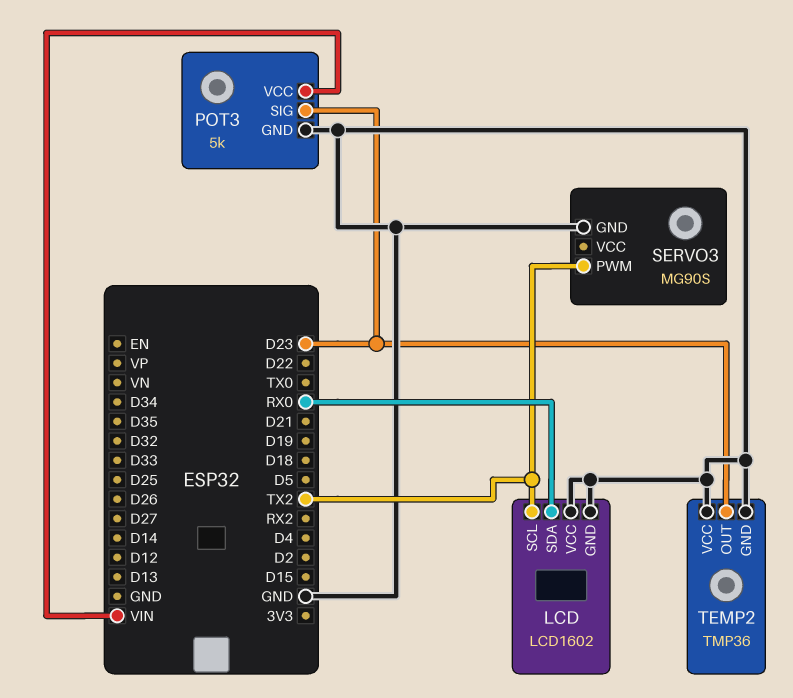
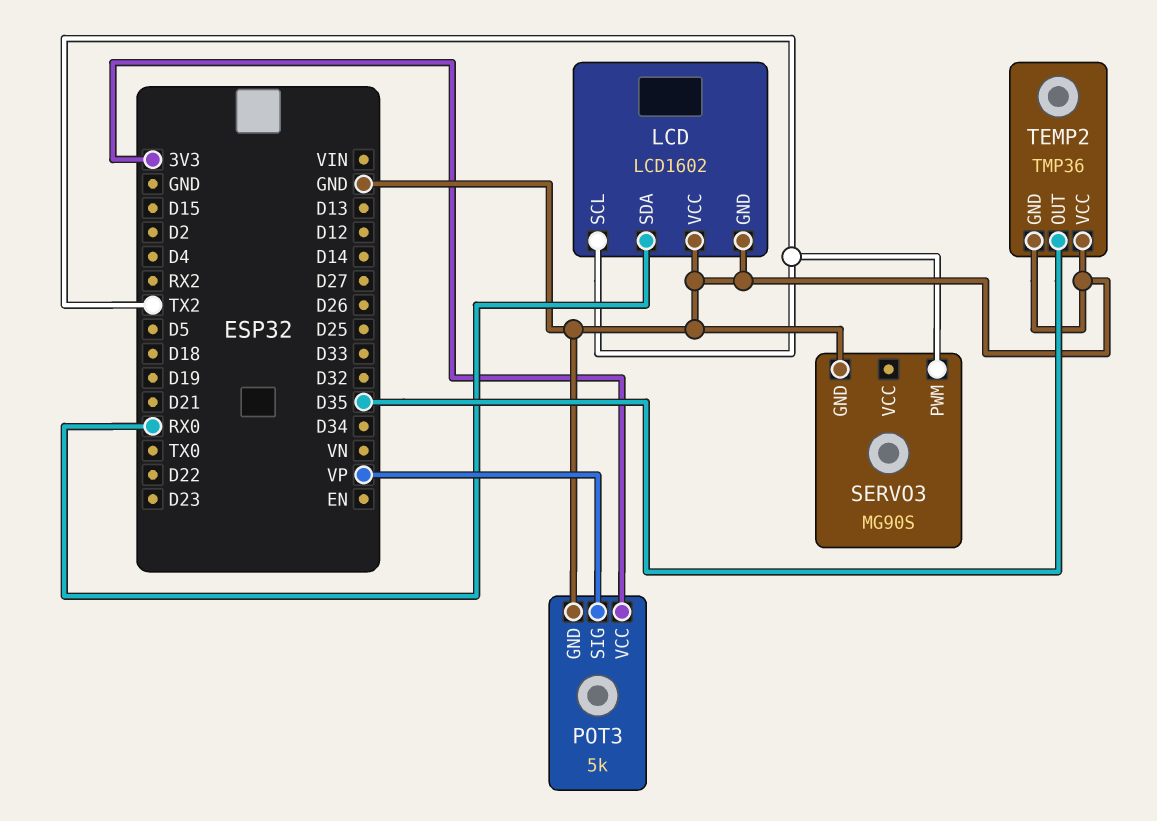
POT3 pin SIG: D23 -> VP
POT3 pin VCC: VIN -> 3V3
TEMP2 pin OUT: D23 -> D35

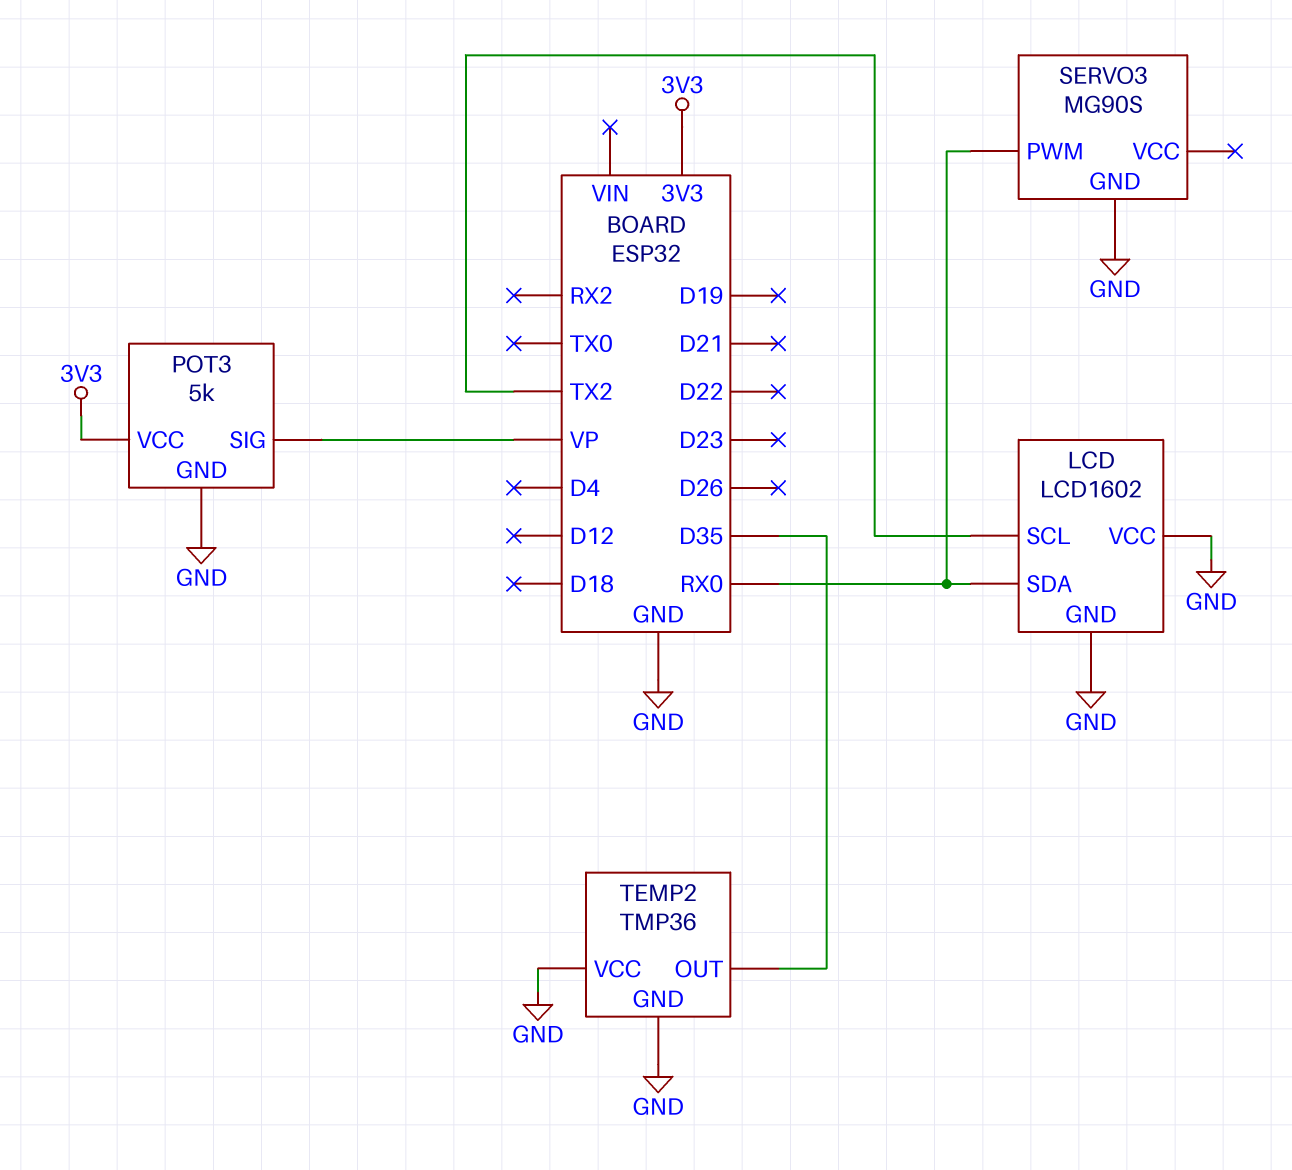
SERVO3 pin PWM: TX2 -> RX0

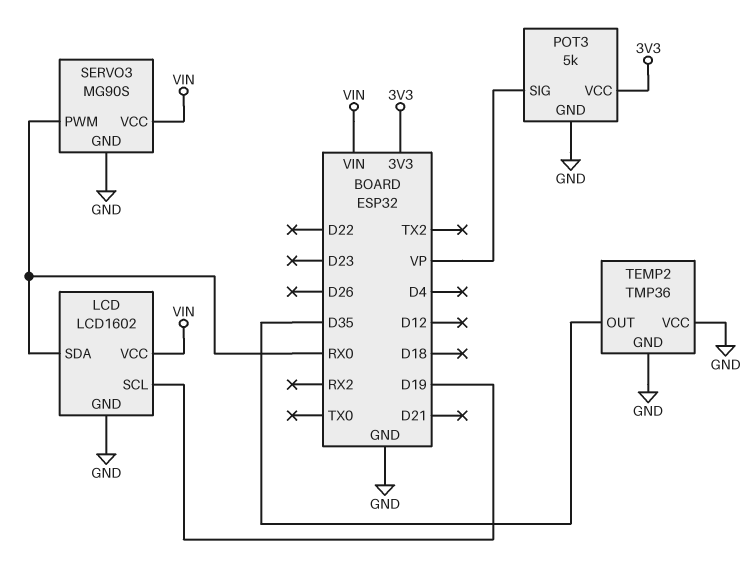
LCD pin SCL: TX2 -> D19
LCD pin VCC: GND -> VIN
SERVO3 pin VCC: none -> VIN

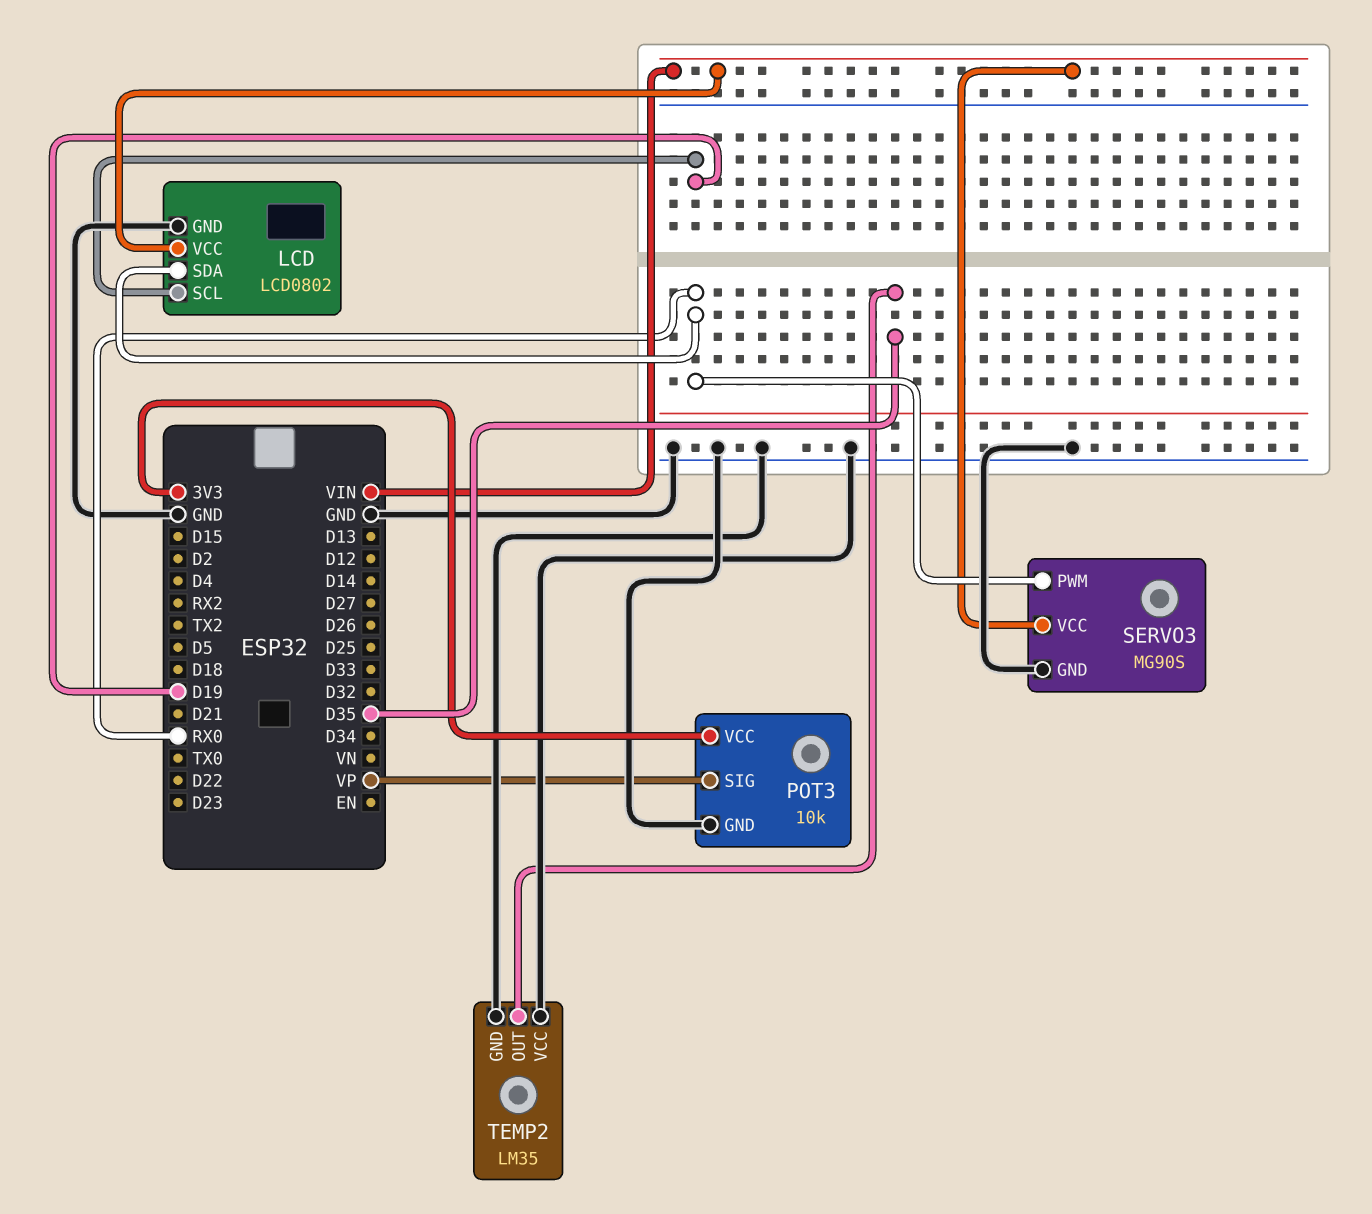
LCD: LCD1602 -> LCD0802
POT3: 5k -> 10k
TEMP2: TMP36 -> LM35

